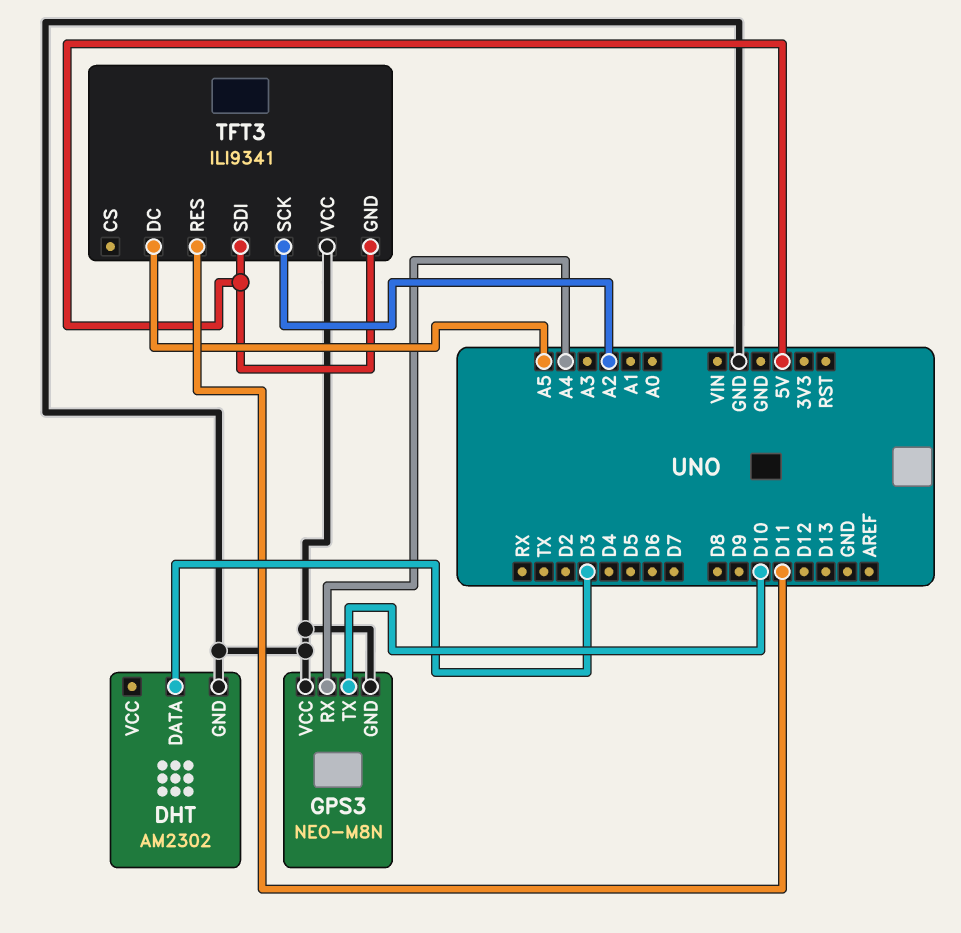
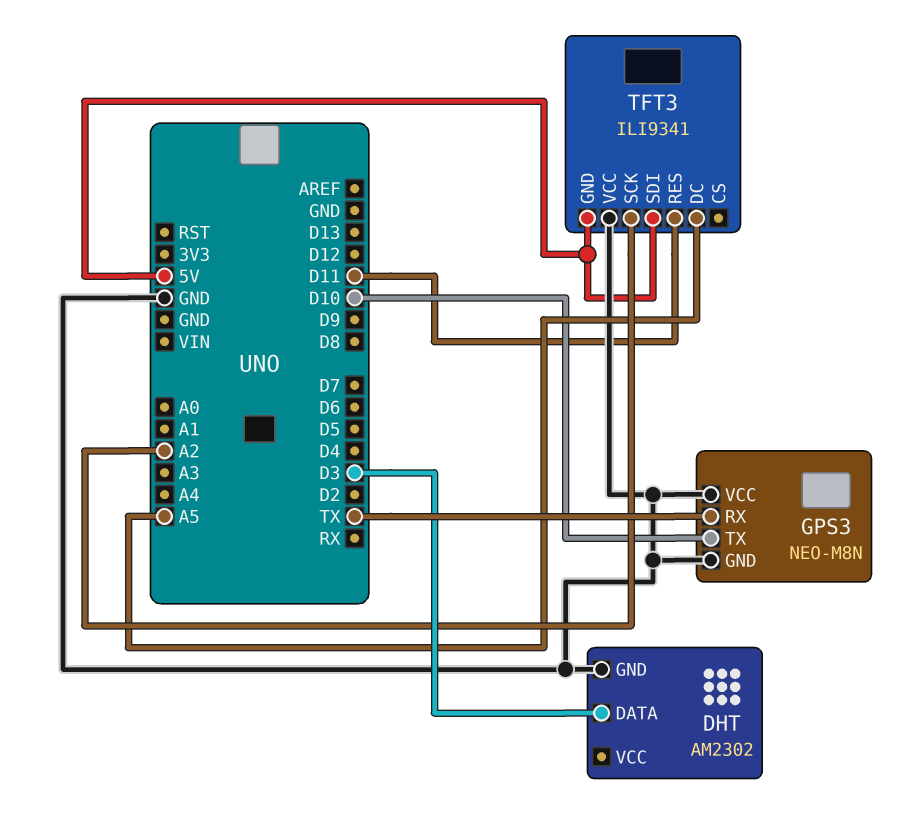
GPS3 pin RX: A4 -> TX

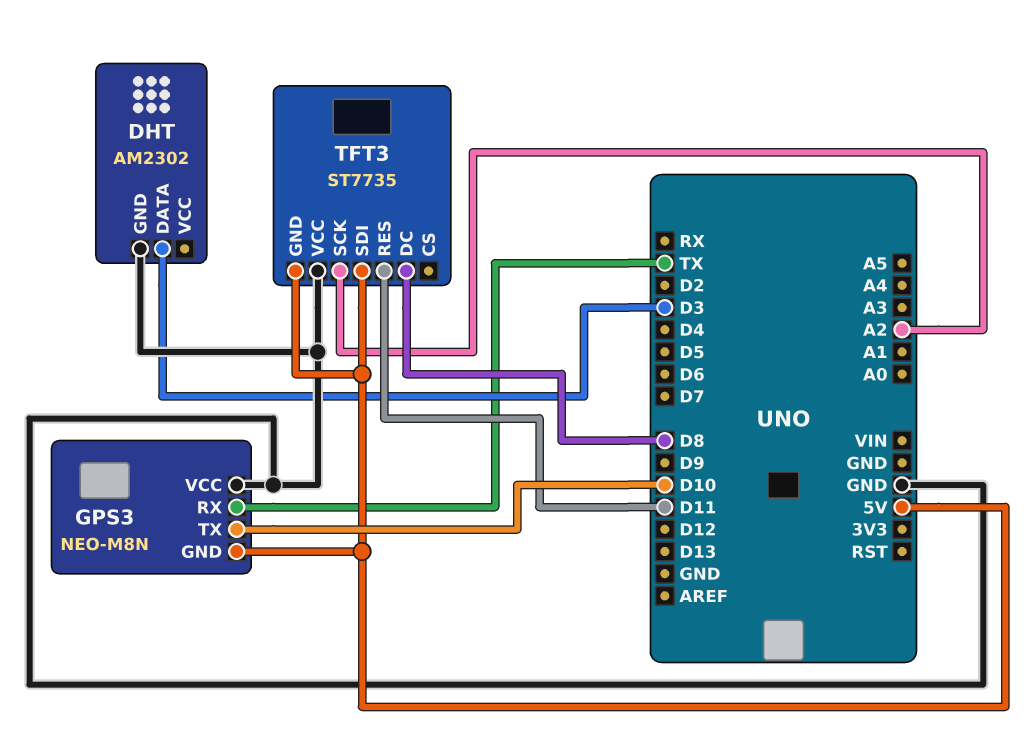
GPS3 pin GND: GND -> 5V
TFT3: ILI9341 -> ST7735
TFT3 pin DC: A5 -> D8

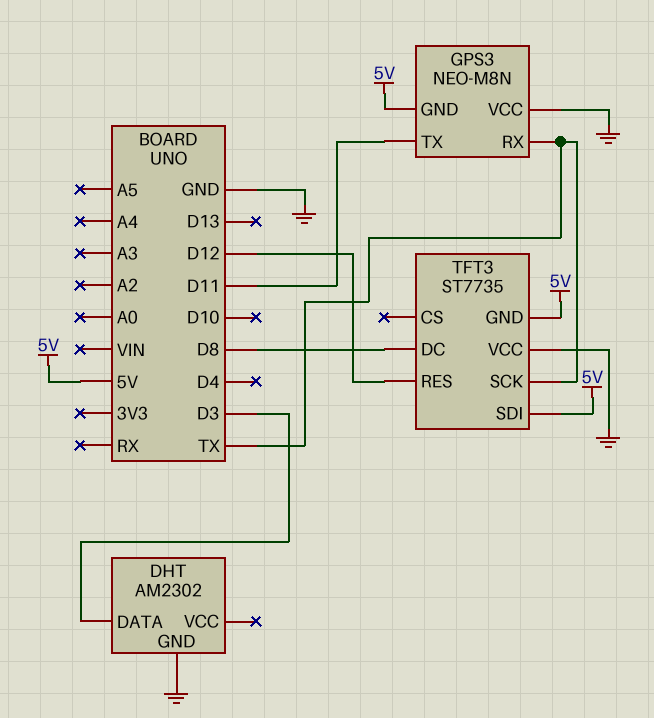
GPS3 pin TX: D10 -> D11
TFT3 pin RES: D11 -> D12
TFT3 pin SCK: A2 -> TX

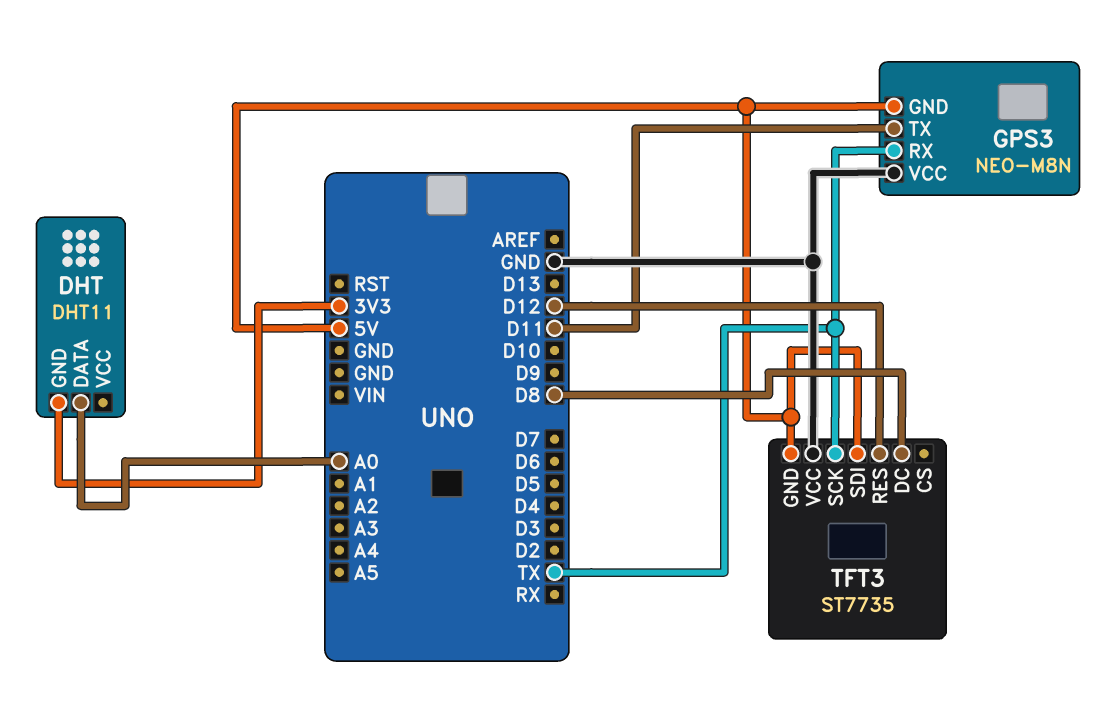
DHT: AM2302 -> DHT11
DHT pin DATA: D3 -> A0
DHT pin GND: GND -> 3V3

